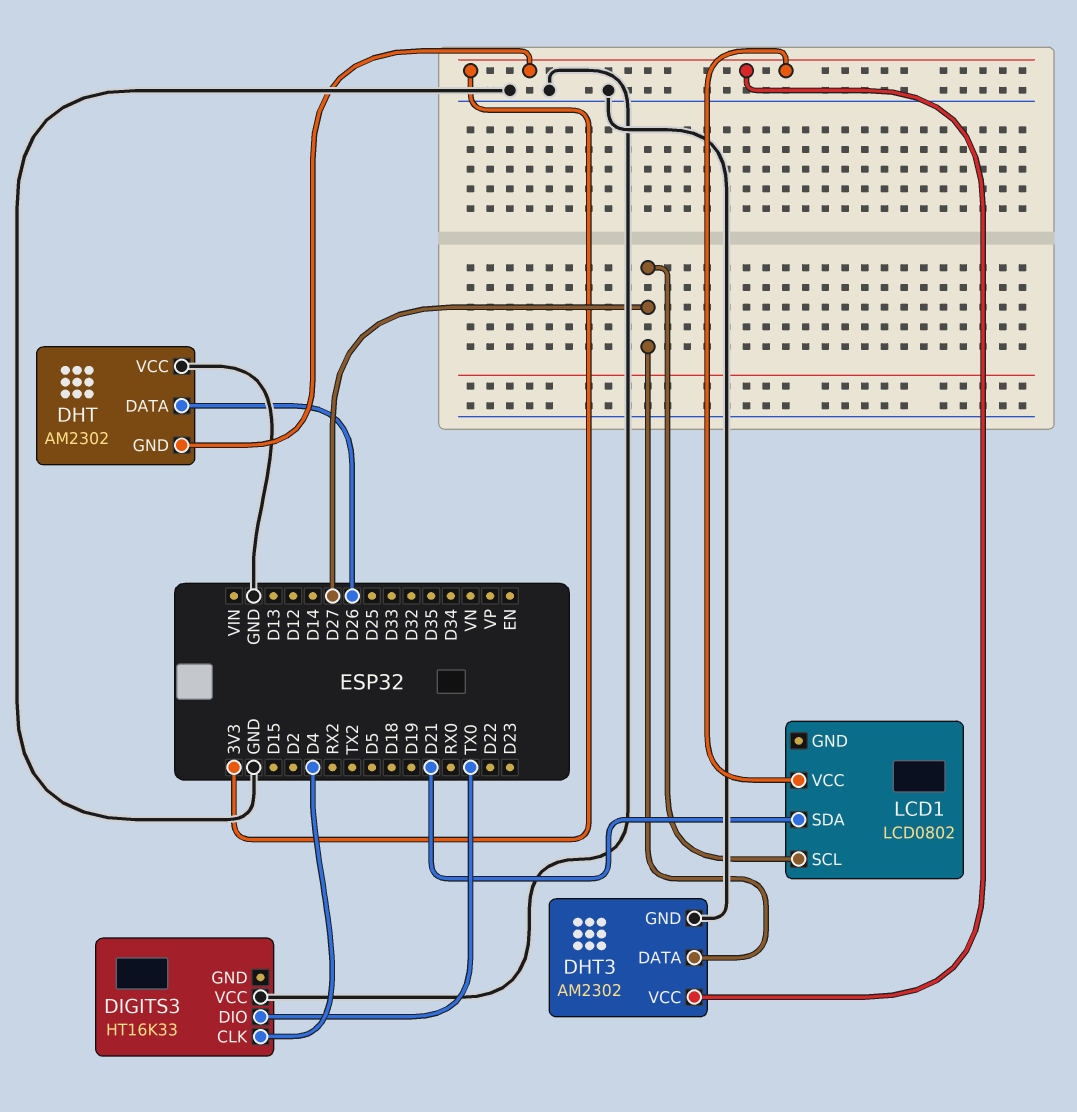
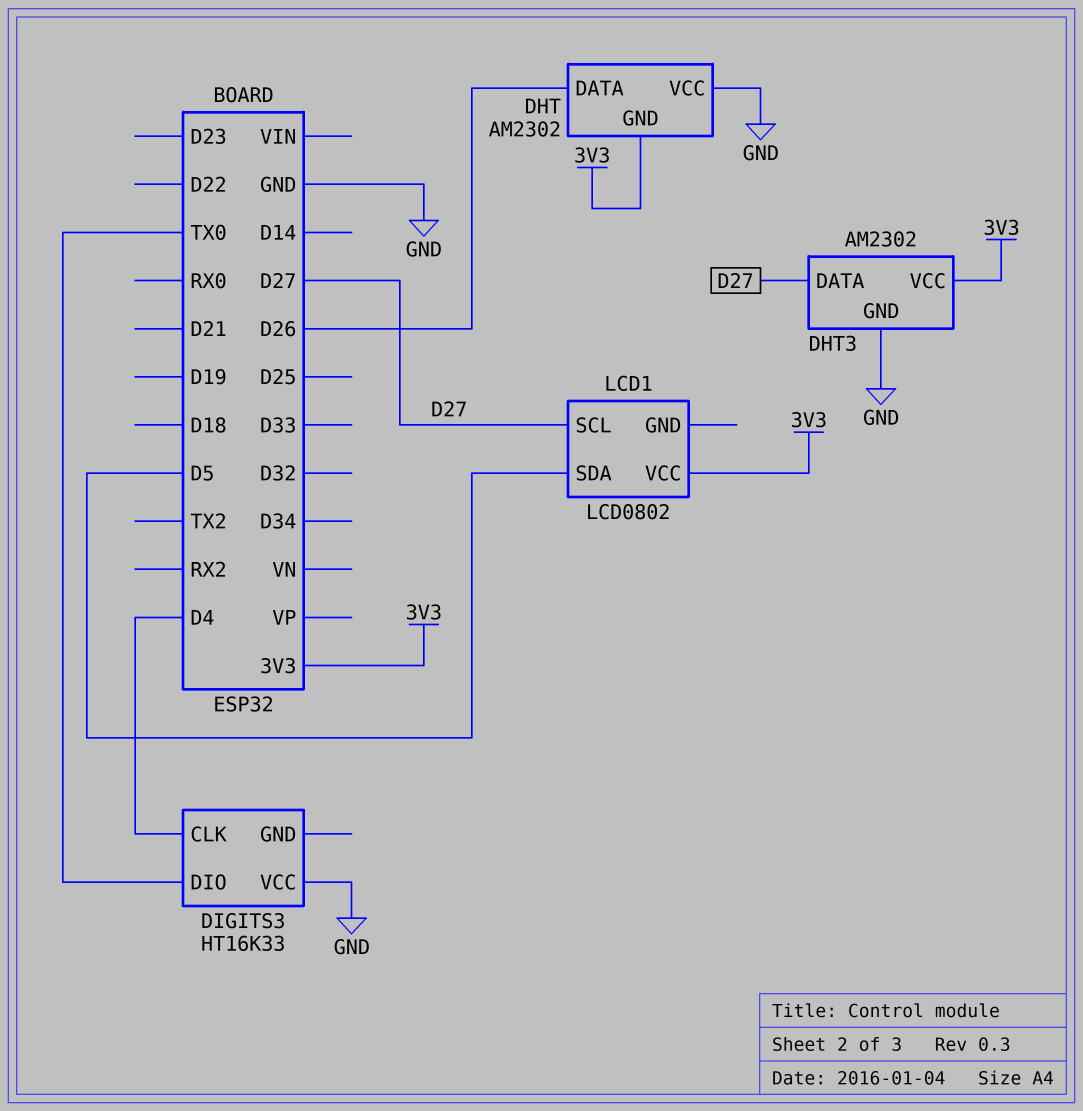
LCD1 pin SDA: D21 -> D5

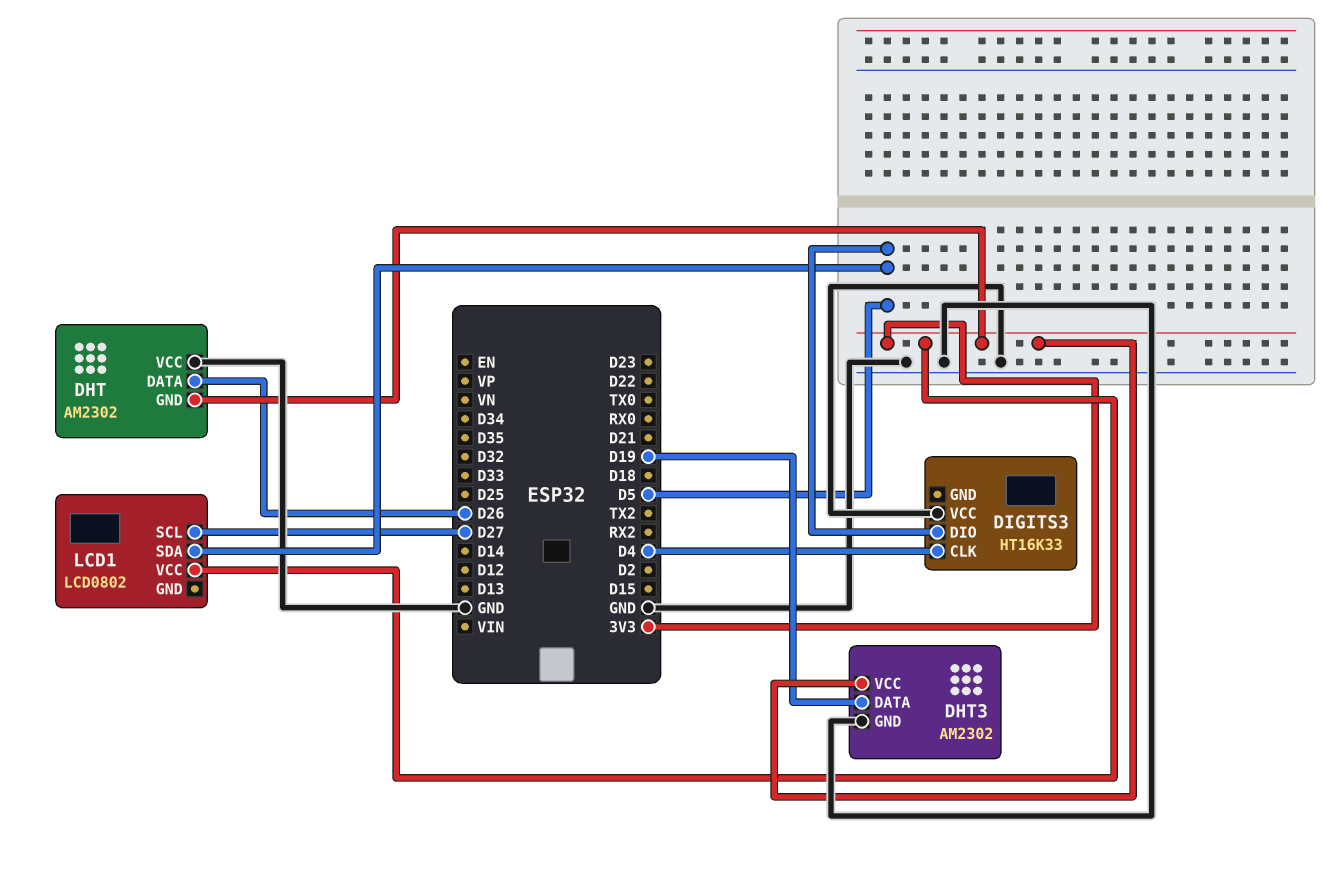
DHT3 pin DATA: D27 -> D19
DIGITS3 pin DIO: TX0 -> D5

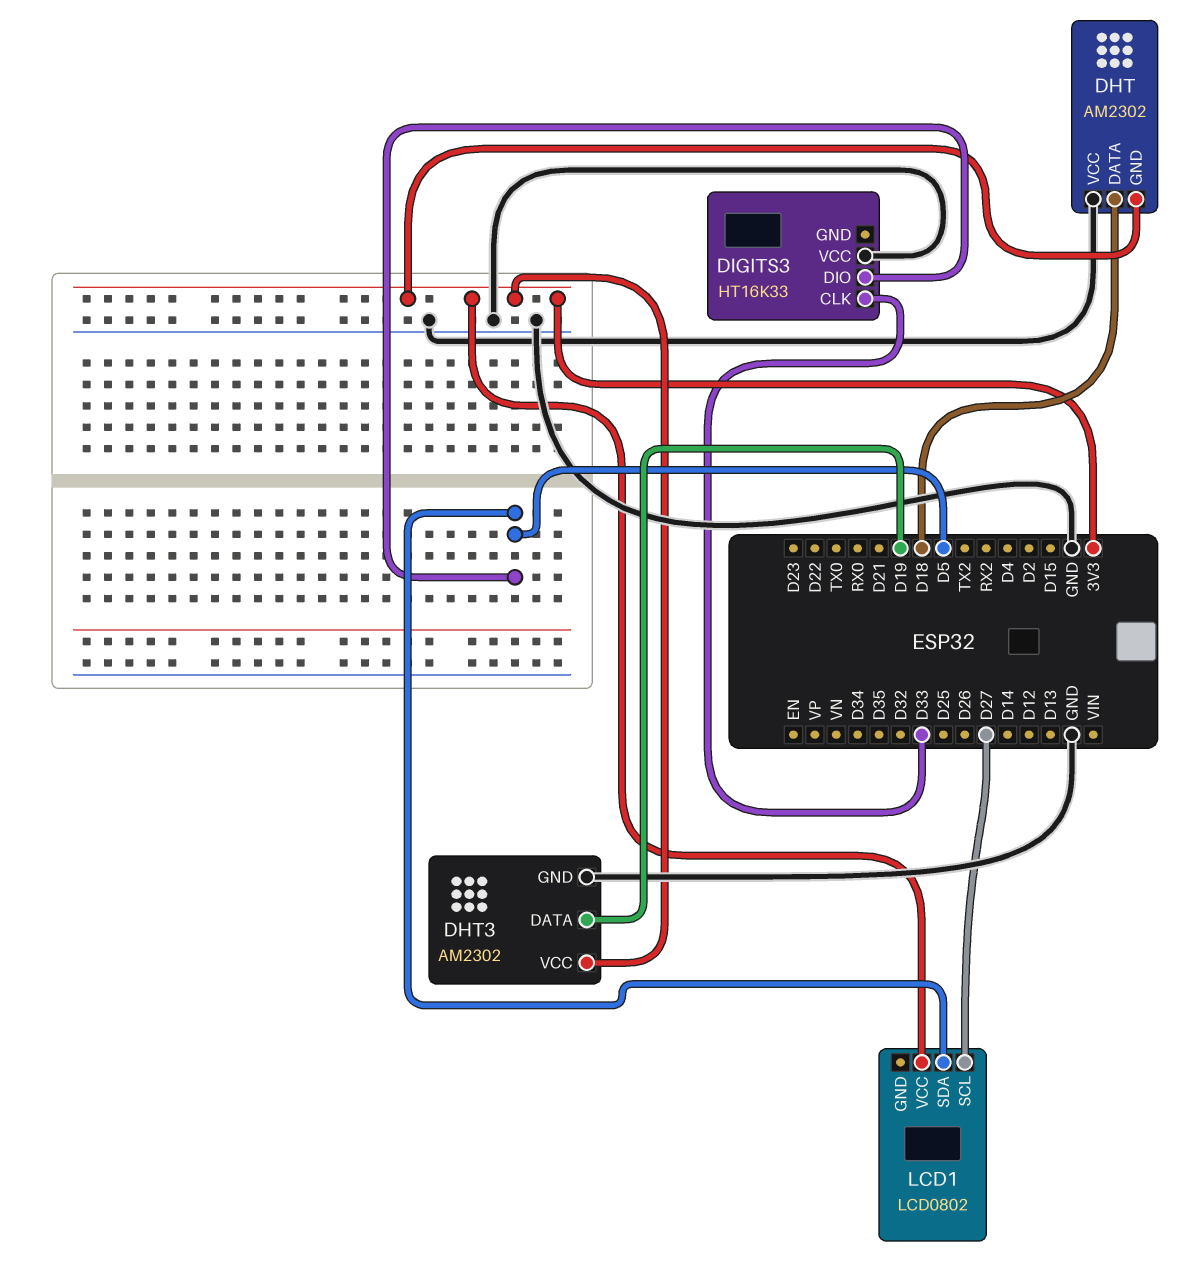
DHT pin DATA: D26 -> D18
DIGITS3 pin CLK: D4 -> D33

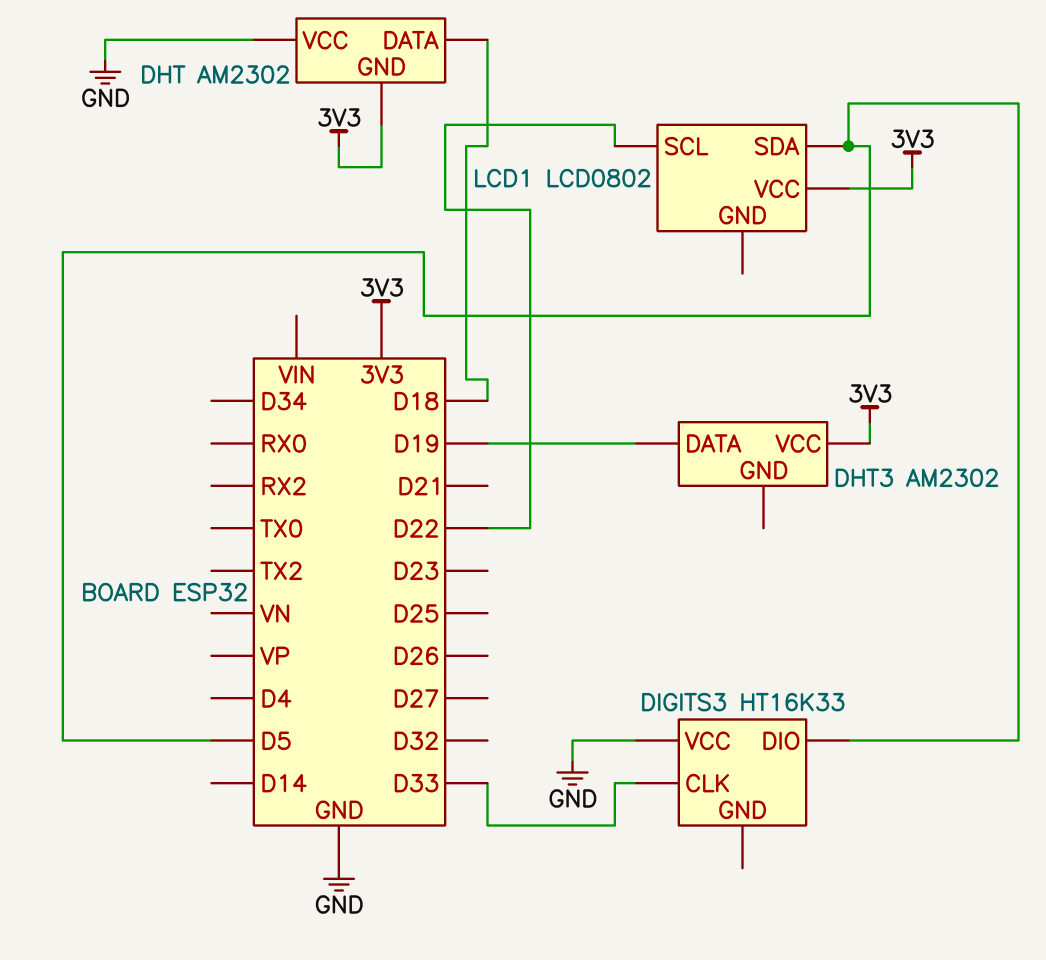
DHT3 pin GND: GND -> none
LCD1 pin SCL: D27 -> D22

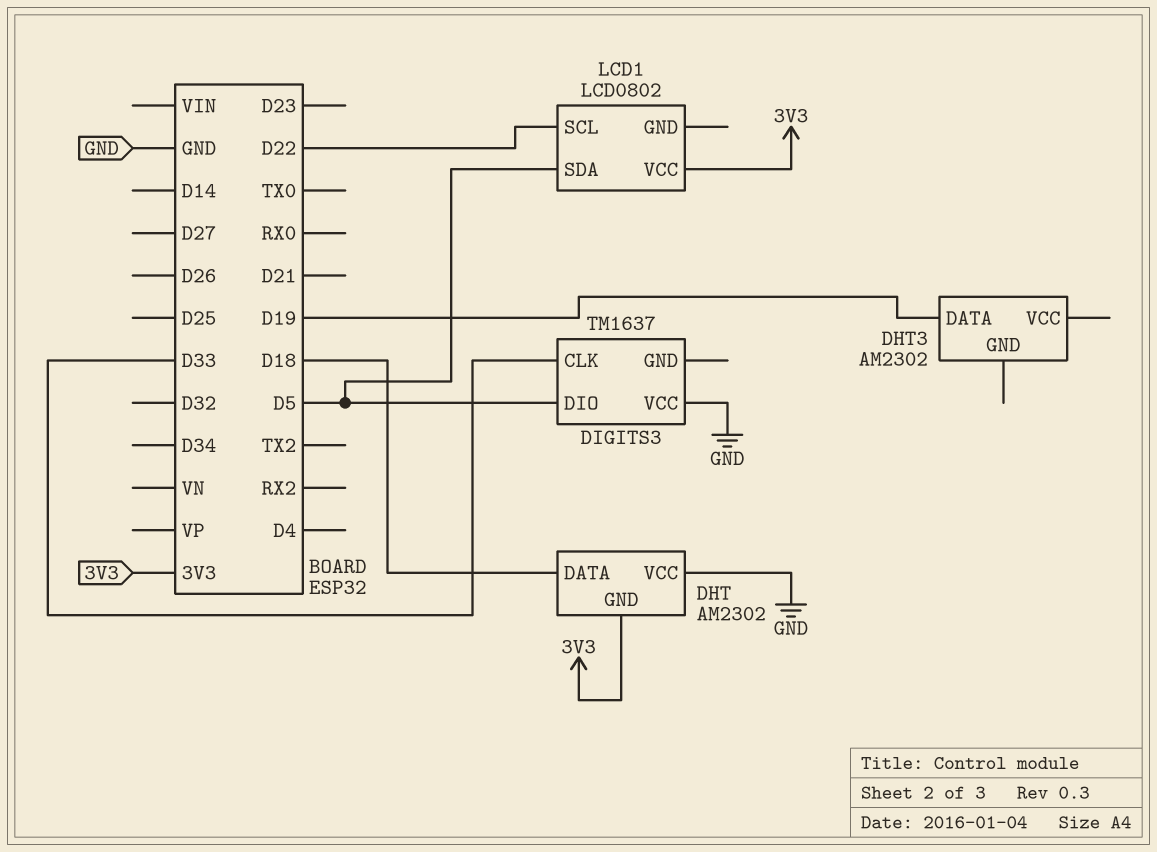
DHT3 pin VCC: 3V3 -> none
DIGITS3: HT16K33 -> TM1637

